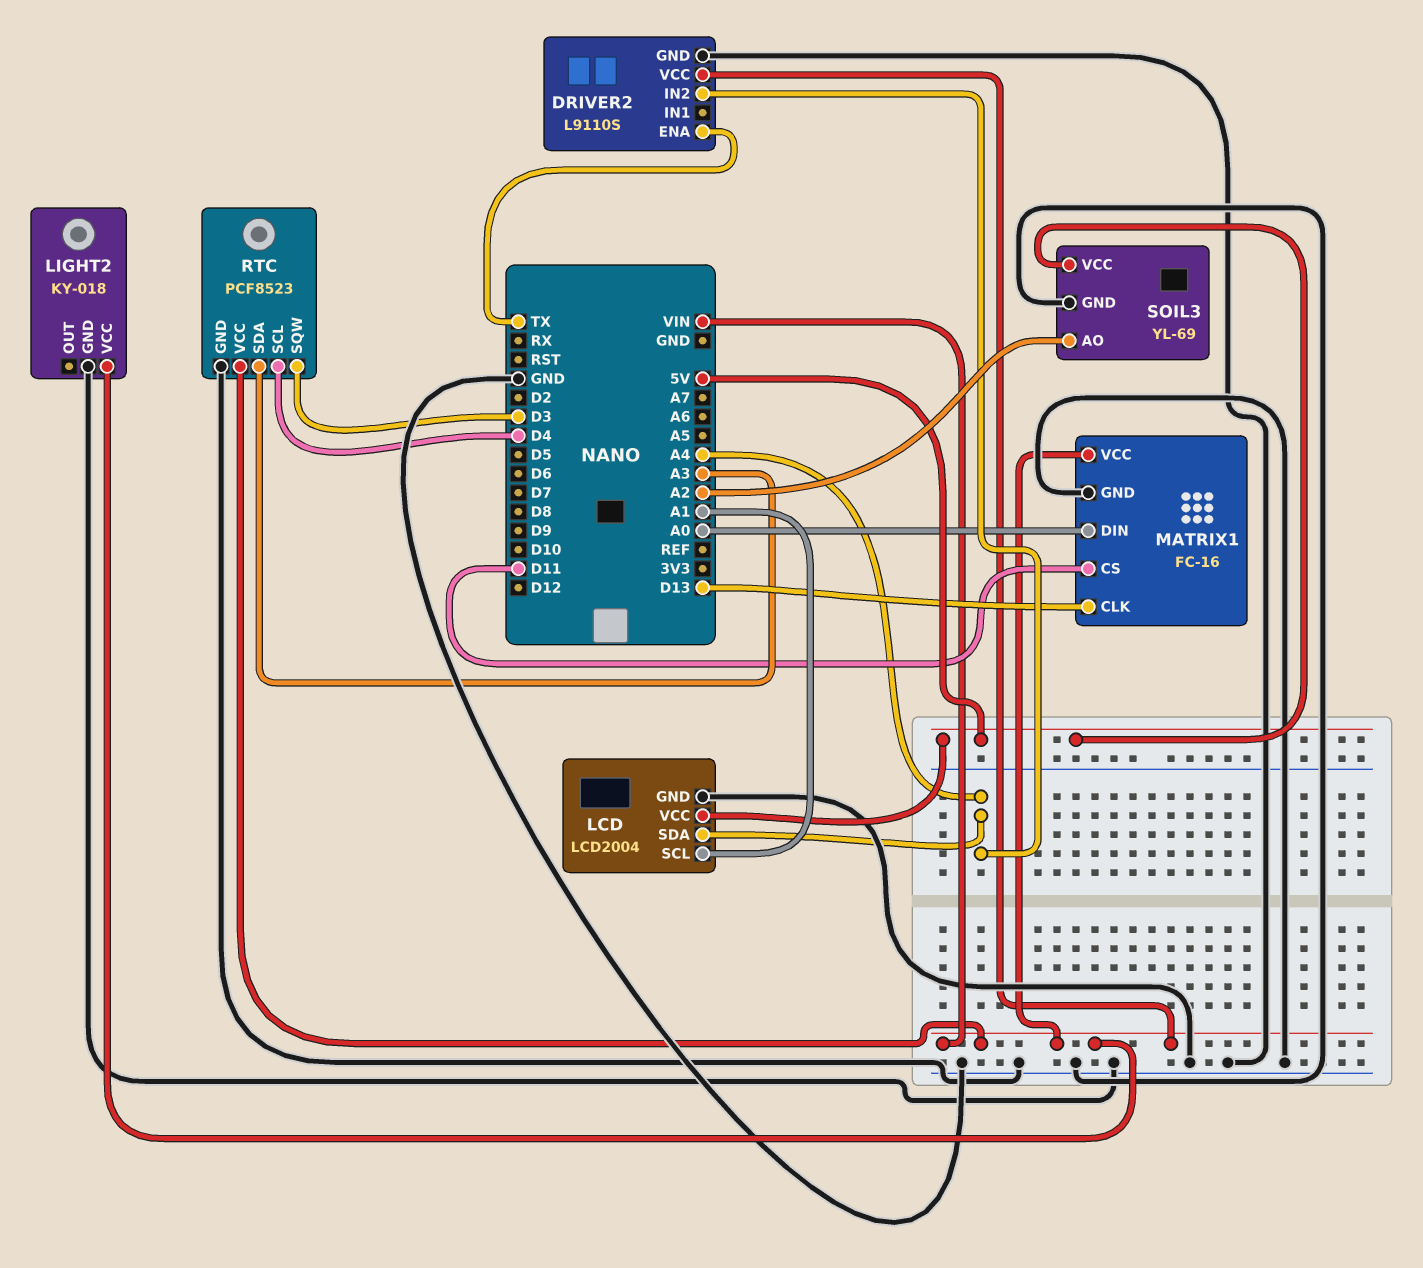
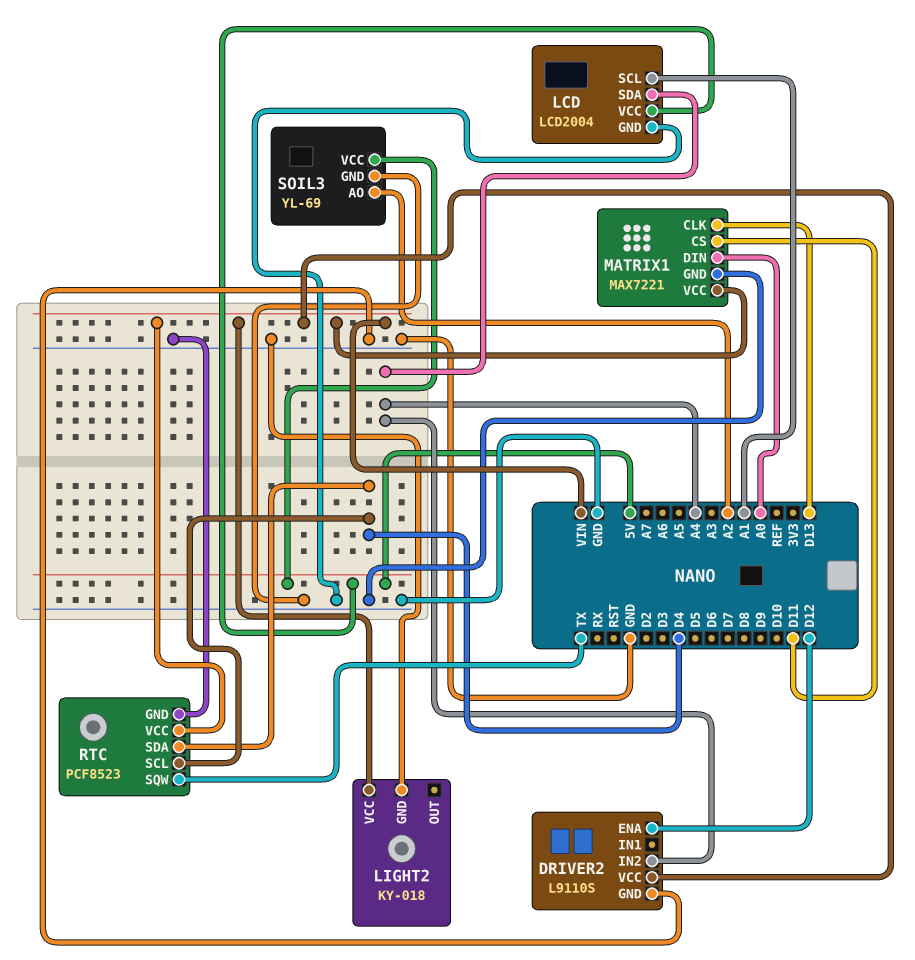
DRIVER2 pin ENA: TX -> D12
MATRIX1: FC-16 -> MAX7221
RTC pin SDA: A3 -> D4
RTC pin SQW: D3 -> TX

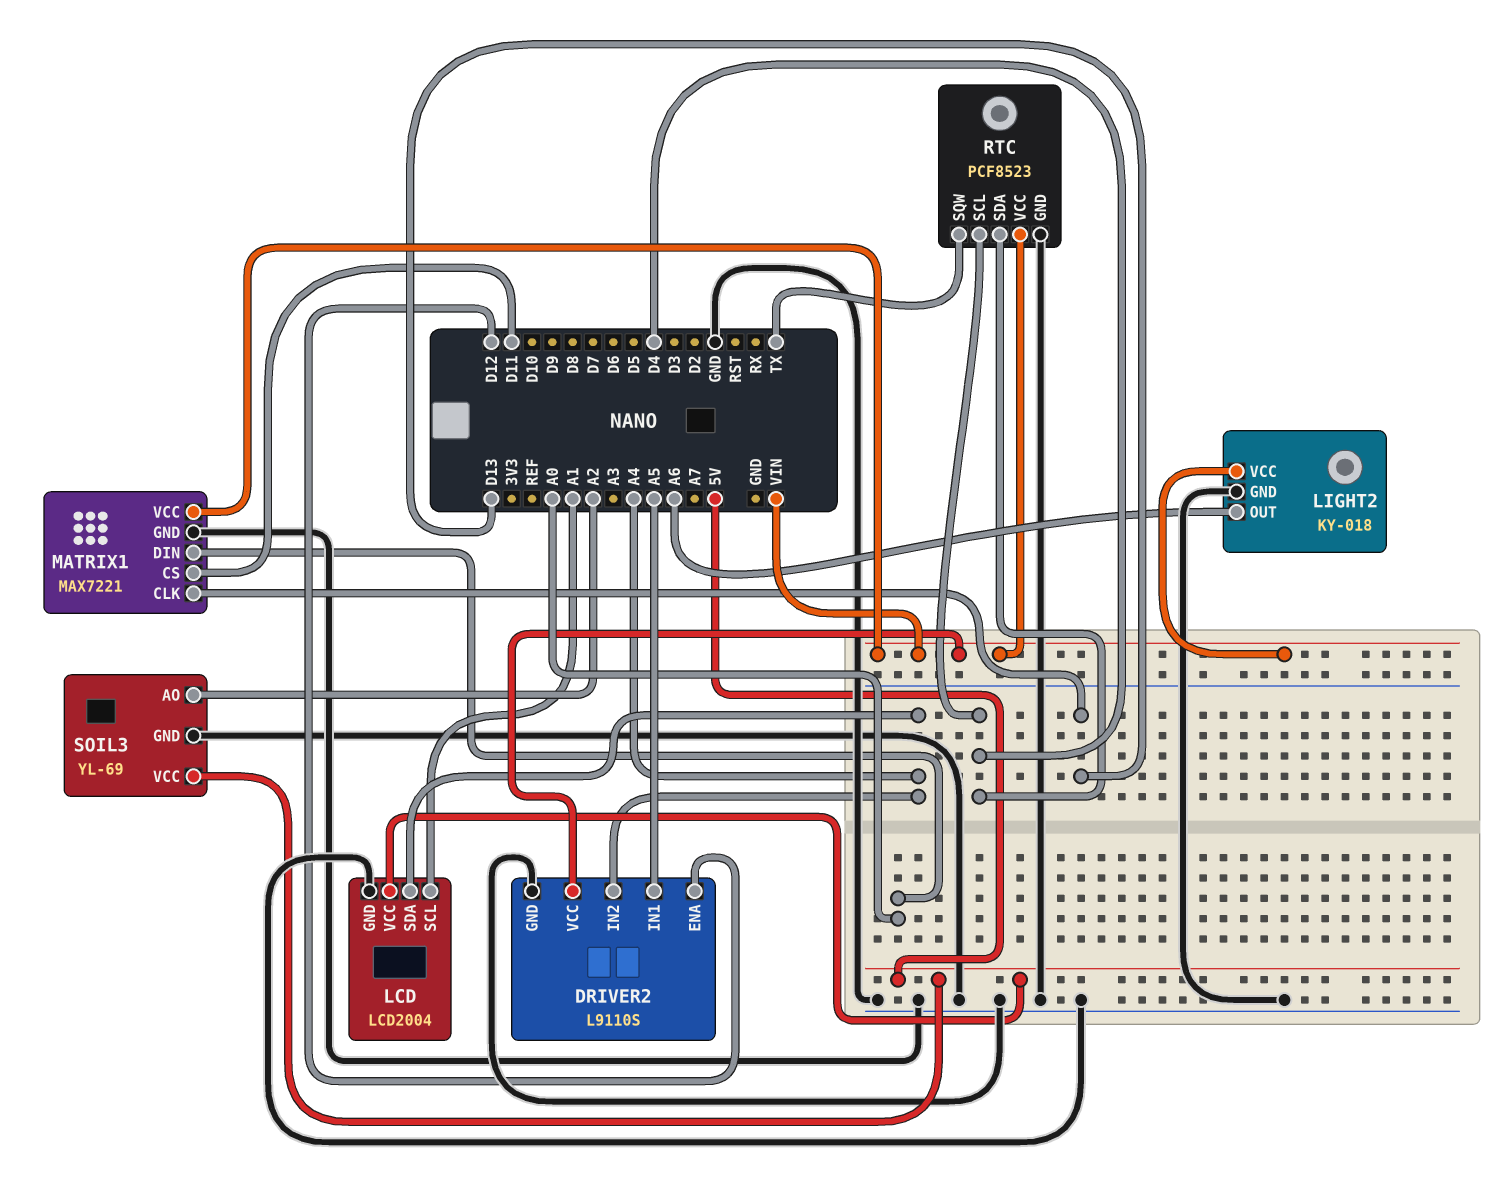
DRIVER2 pin IN1: none -> A5
LIGHT2 pin OUT: none -> A6

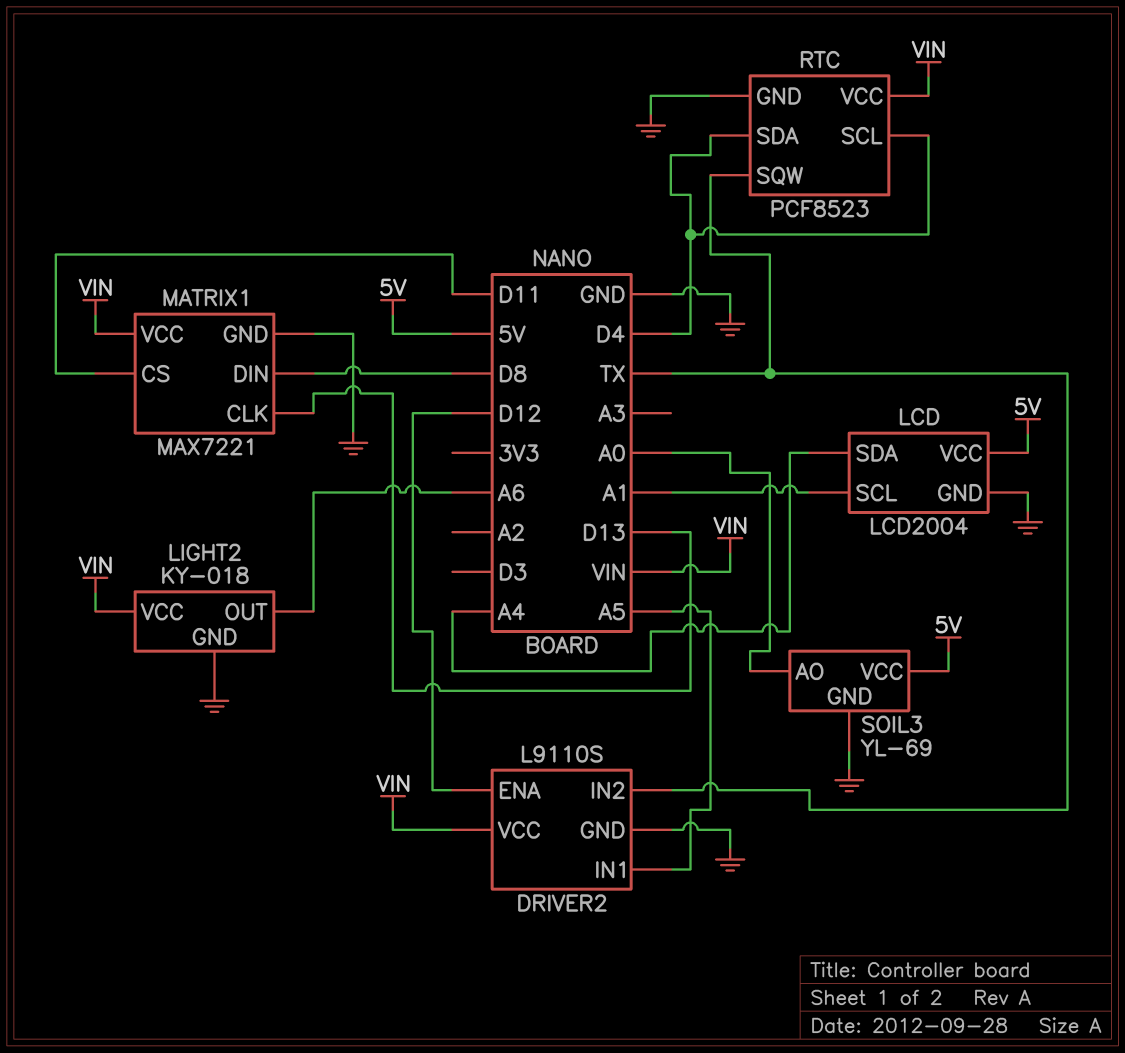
DRIVER2 pin IN2: A4 -> TX
MATRIX1 pin DIN: A0 -> D8
SOIL3 pin AO: A2 -> A0

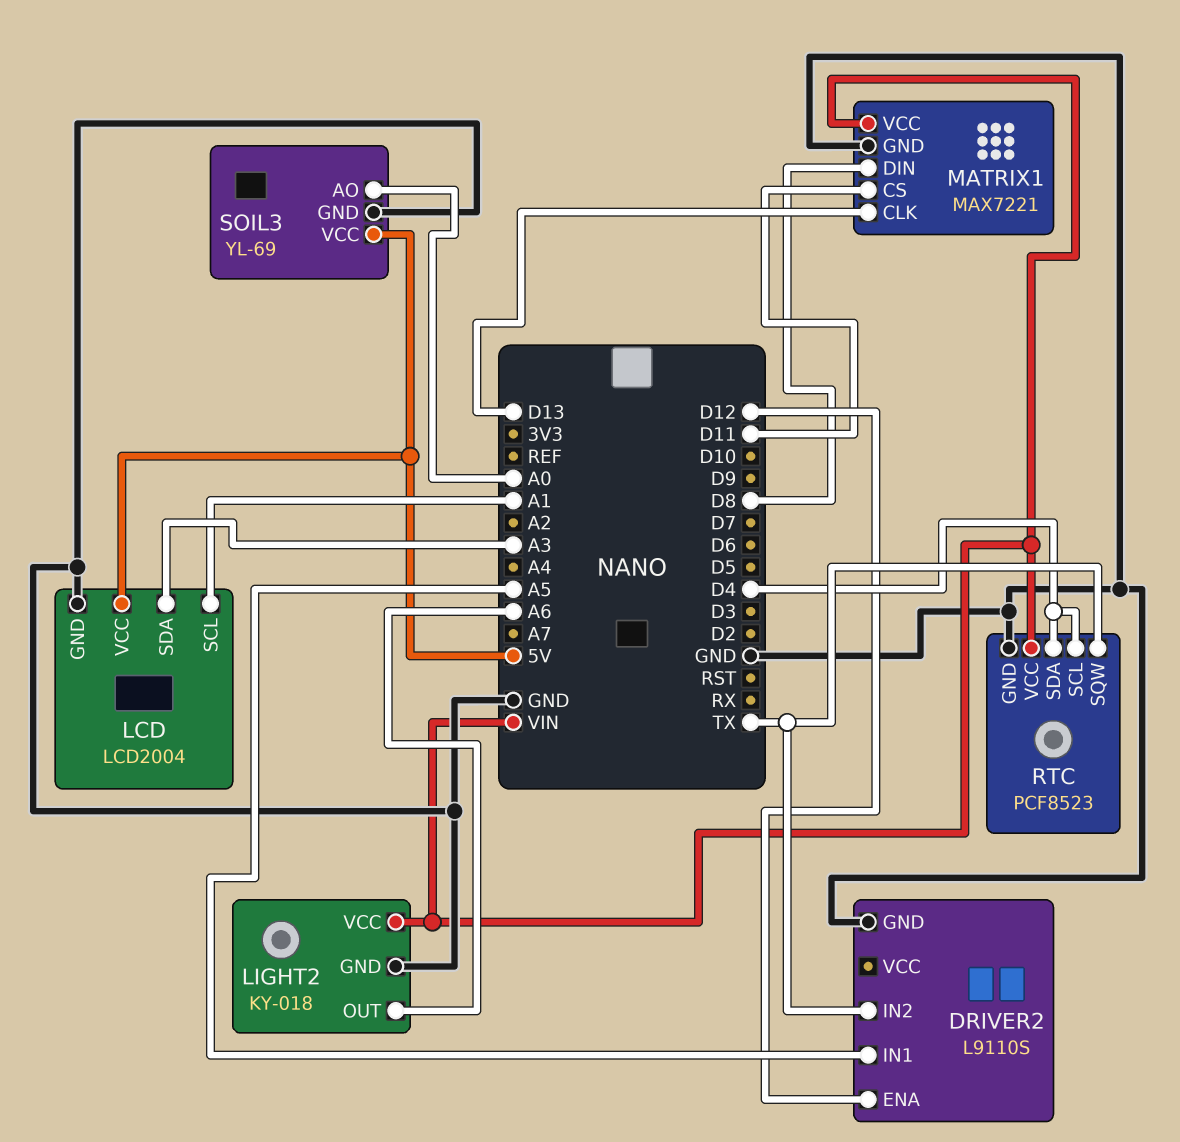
DRIVER2 pin VCC: VIN -> none
LCD pin SDA: A4 -> A3

